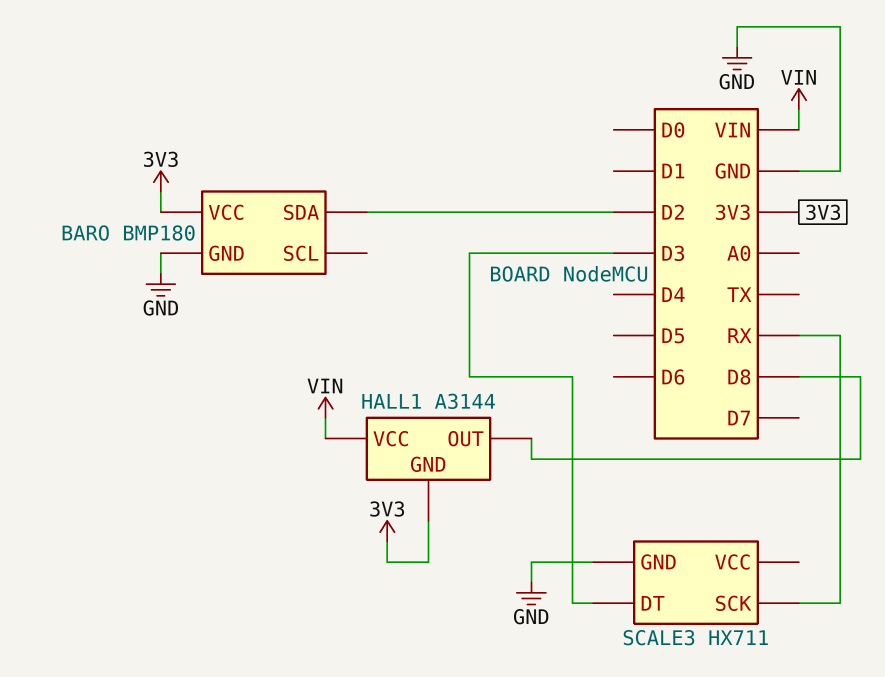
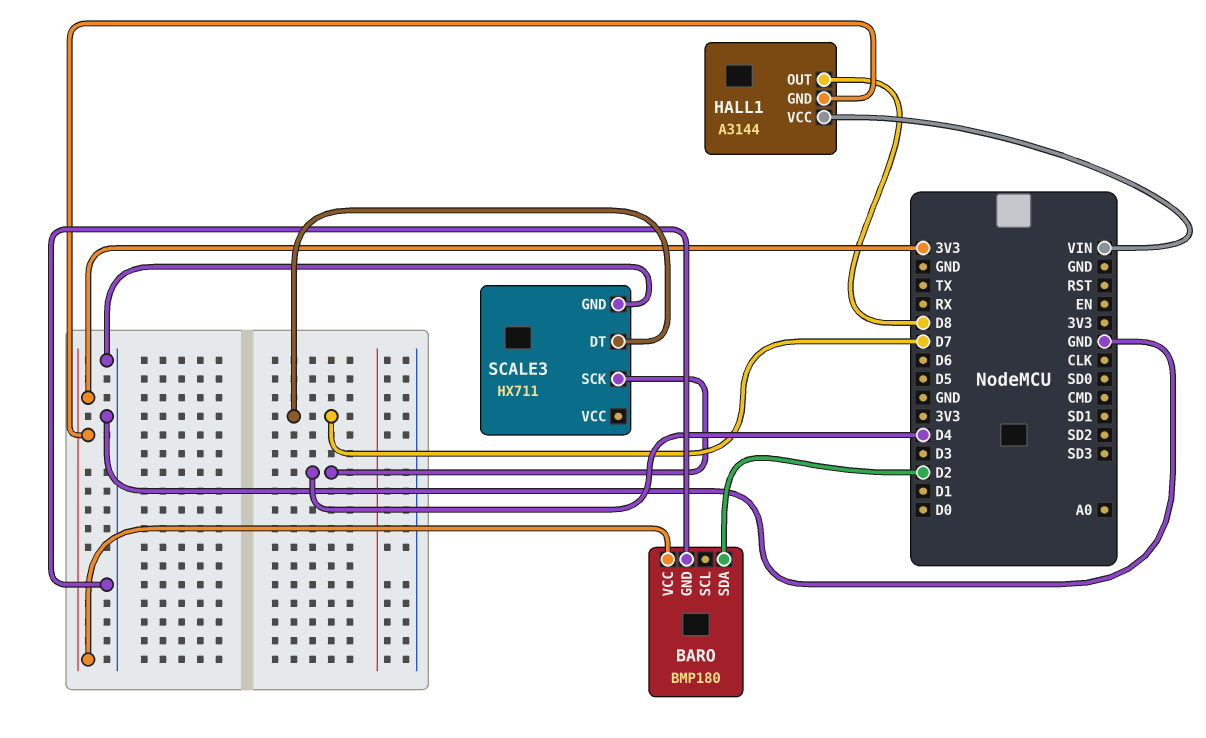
SCALE3 pin DT: D3 -> D7
SCALE3 pin SCK: RX -> D4

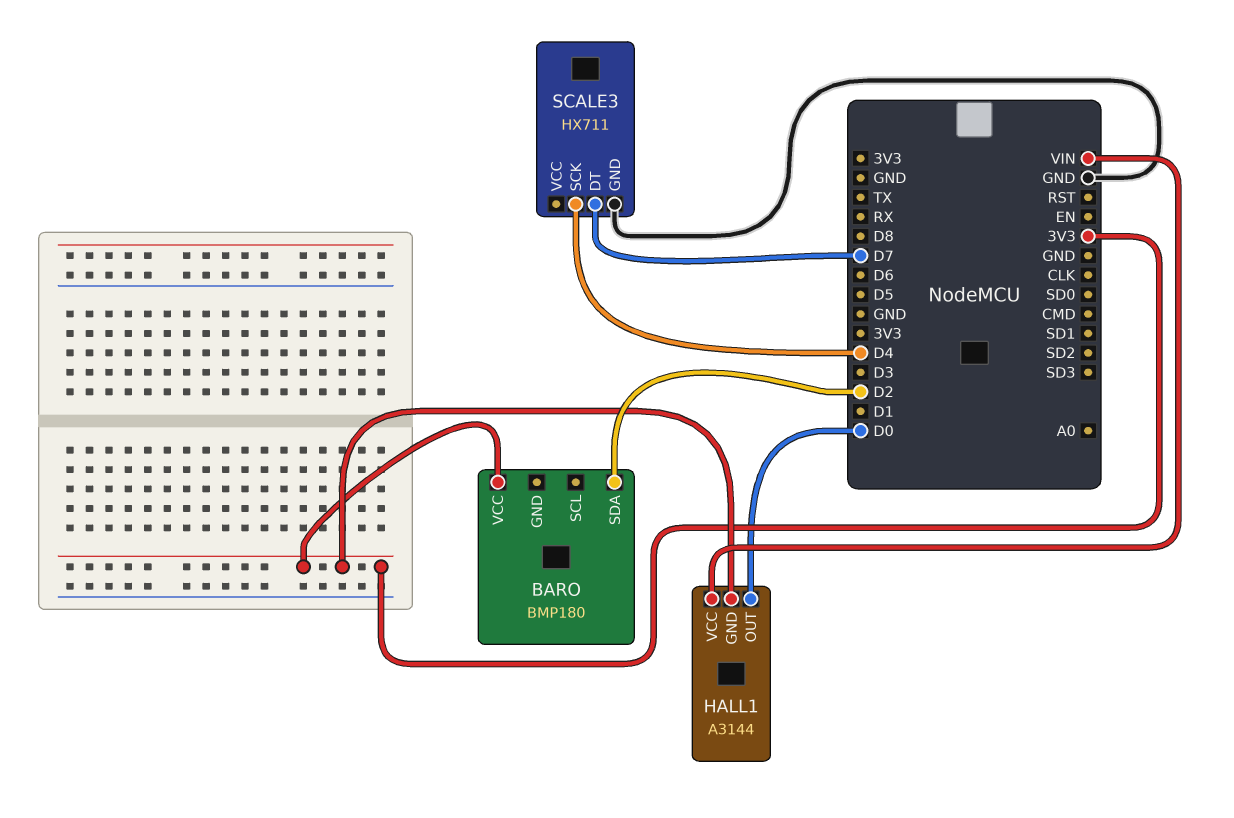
BARO pin GND: GND -> none
HALL1 pin OUT: D8 -> D0

